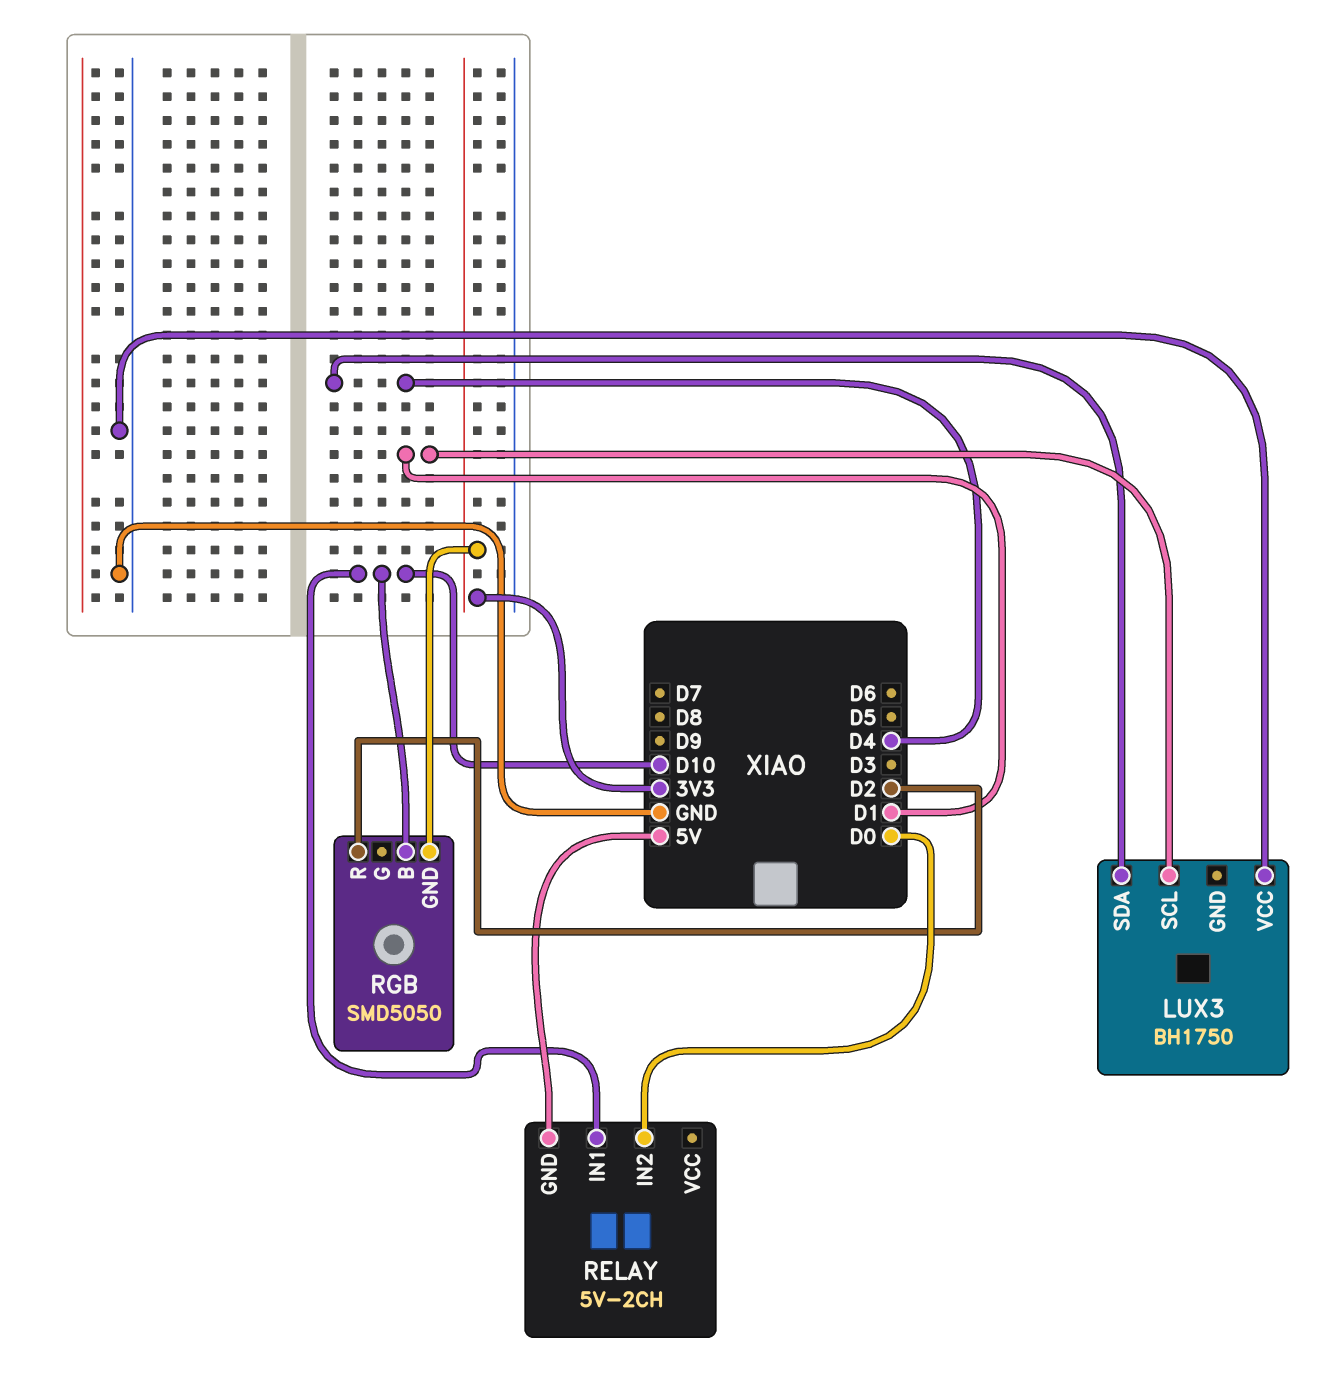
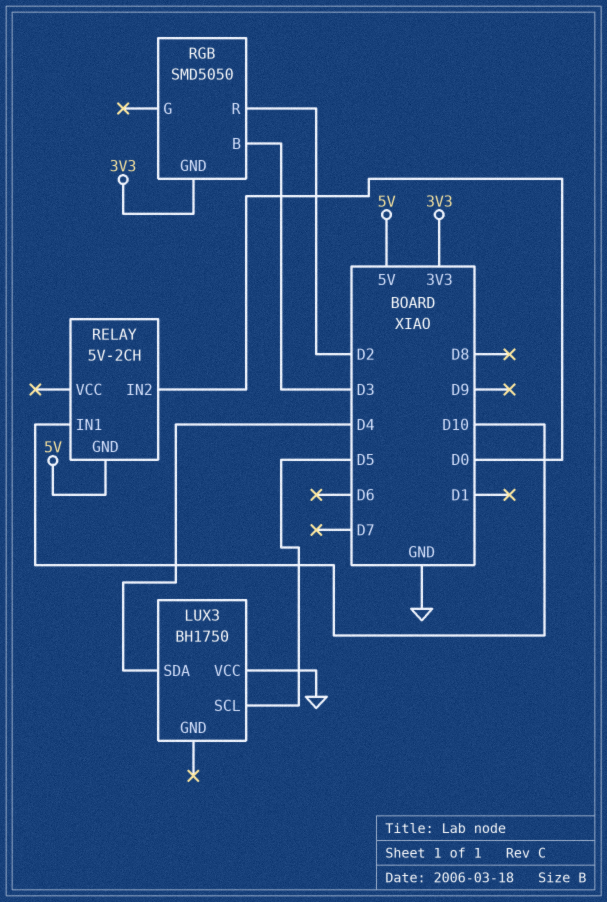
LUX3 pin SCL: D1 -> D5
RGB pin B: D10 -> D3

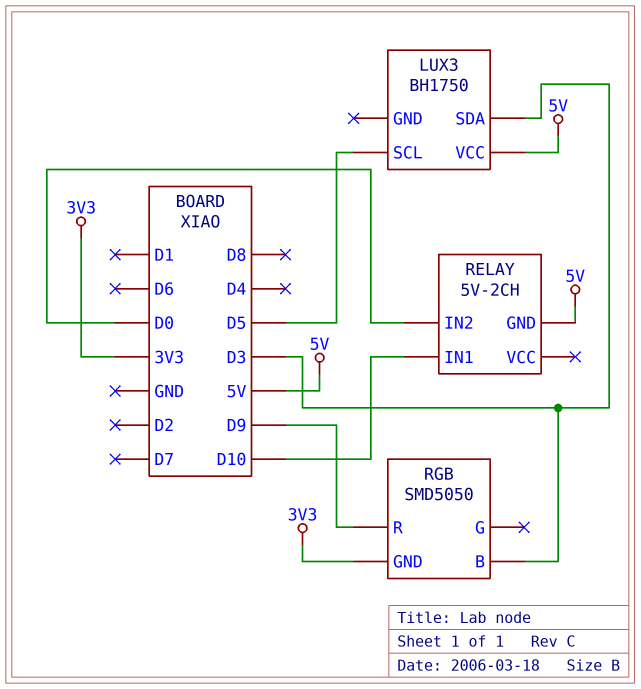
LUX3 pin SDA: D4 -> D3
LUX3 pin VCC: GND -> 5V
RGB pin R: D2 -> D9

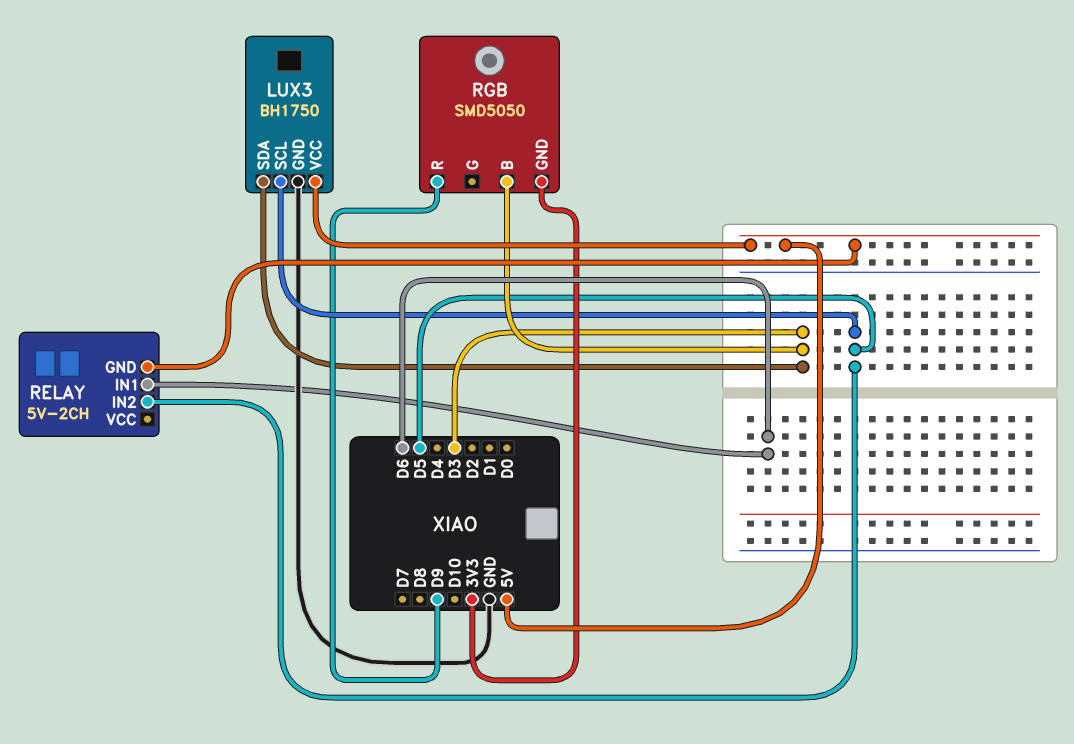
LUX3 pin GND: none -> GND
RELAY pin IN1: D10 -> D6
RELAY pin IN2: D0 -> D5

